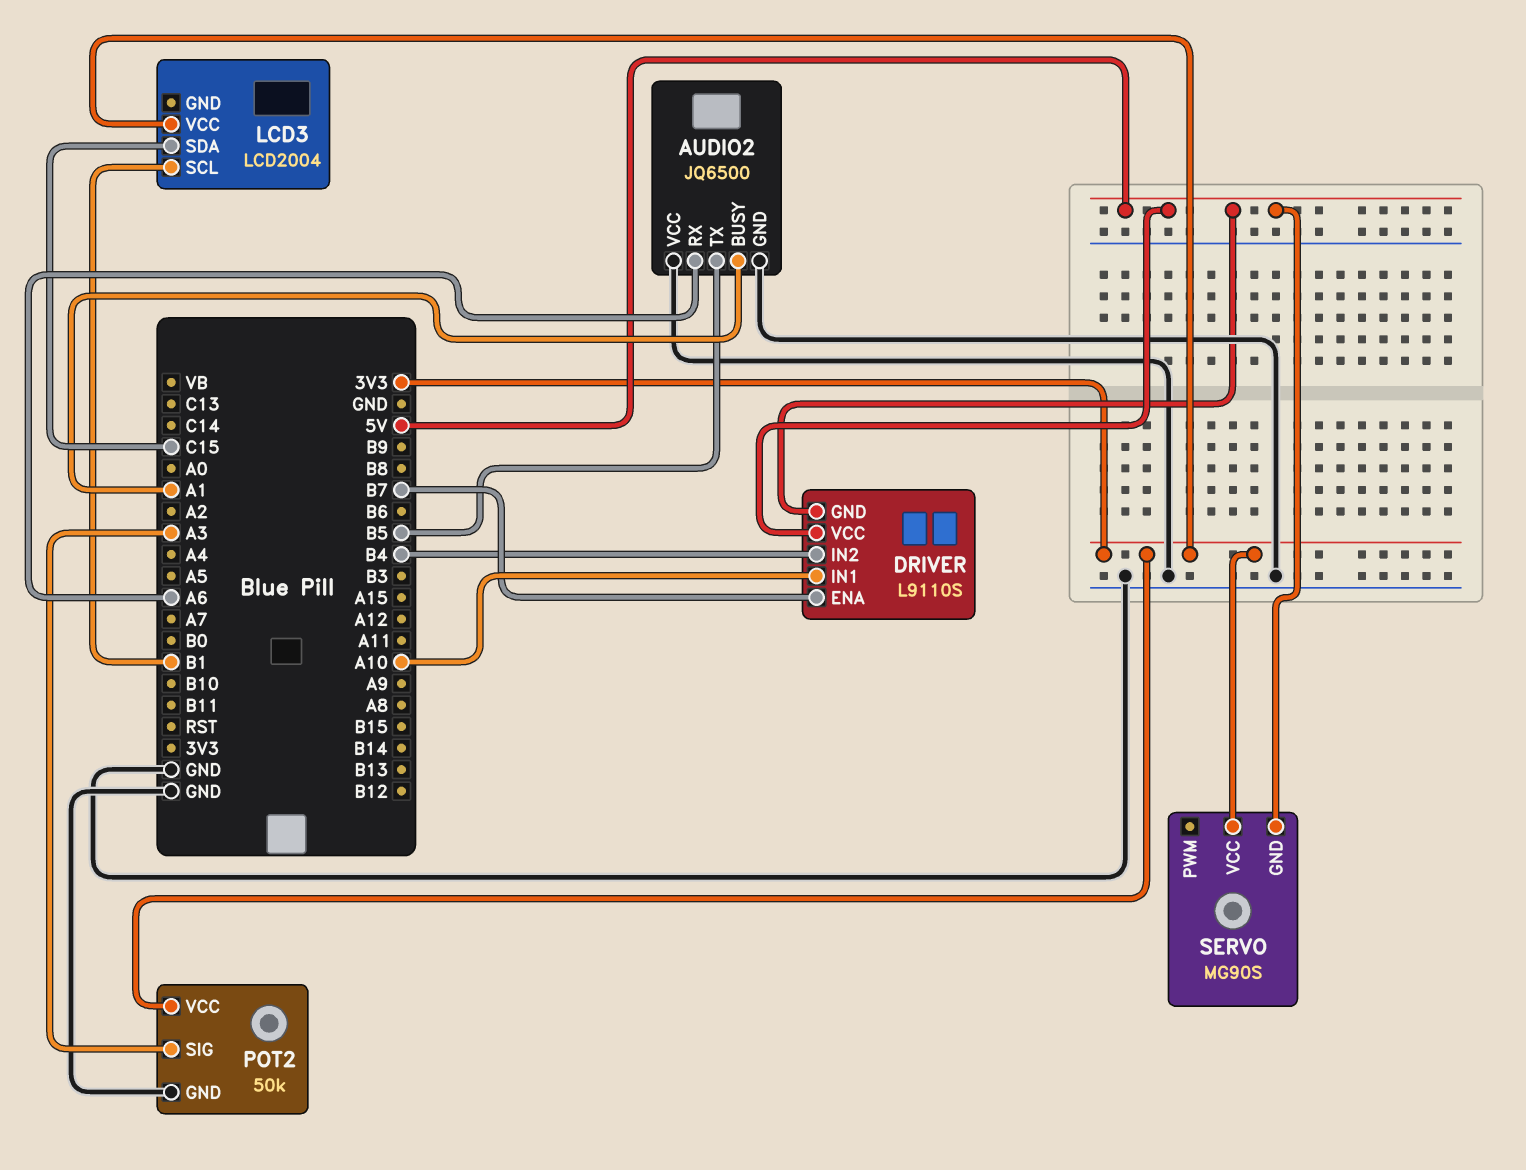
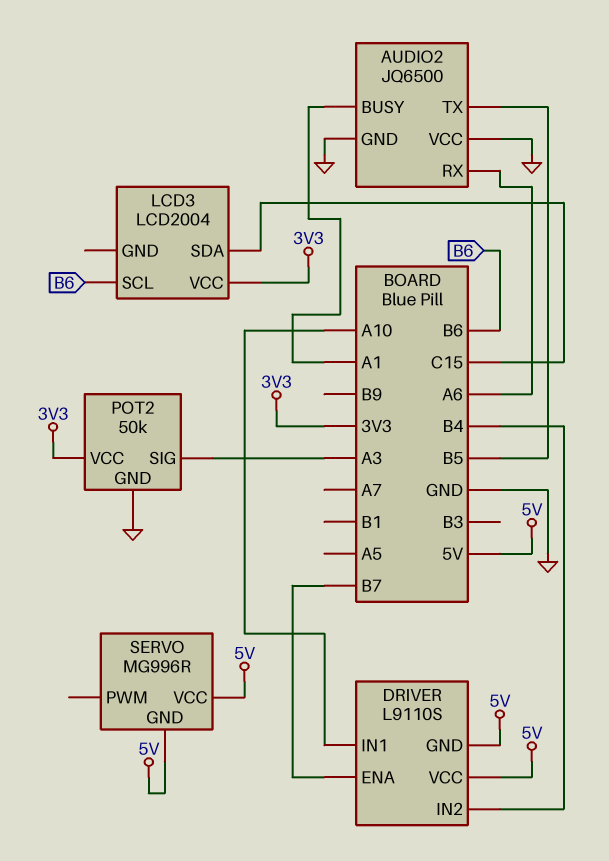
LCD3 pin SCL: B1 -> B6
SERVO: MG90S -> MG996R
SERVO pin VCC: 3V3 -> 5V

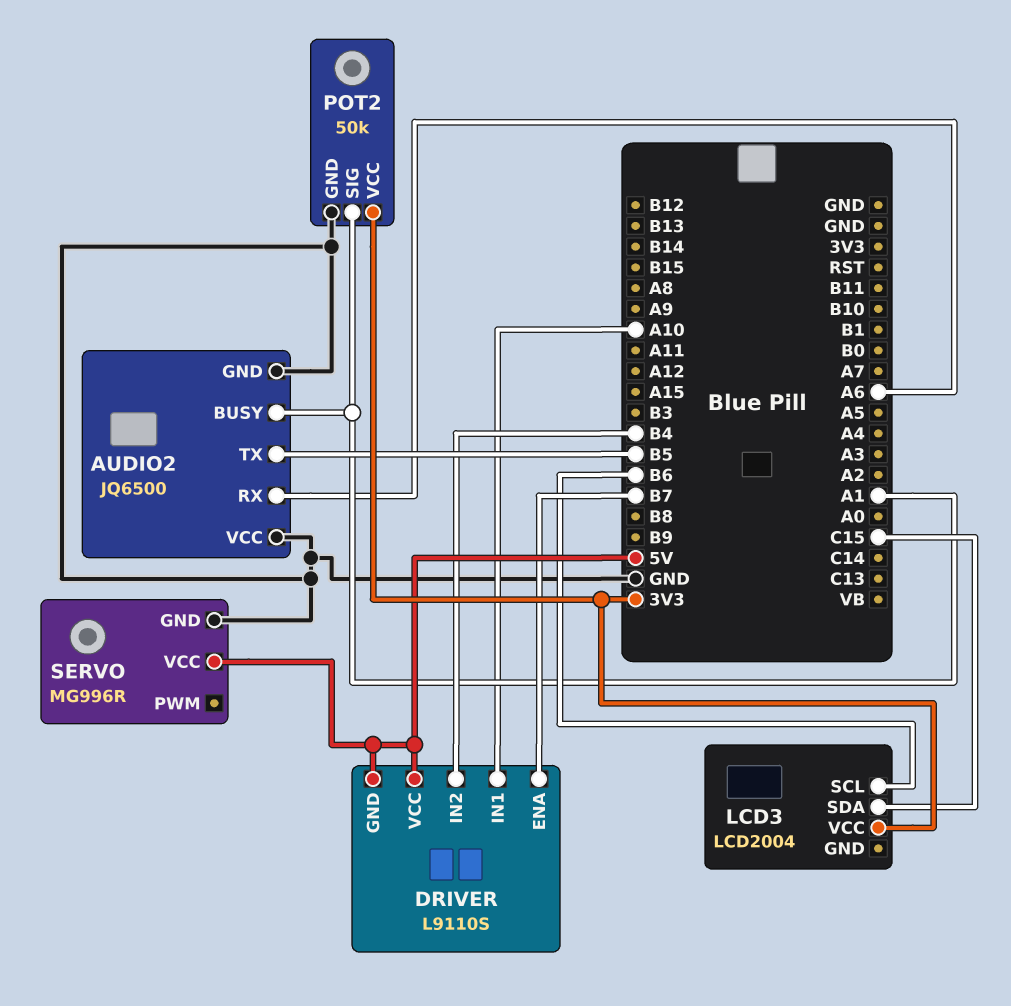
POT2 pin SIG: A3 -> A1
SERVO pin GND: 5V -> GND

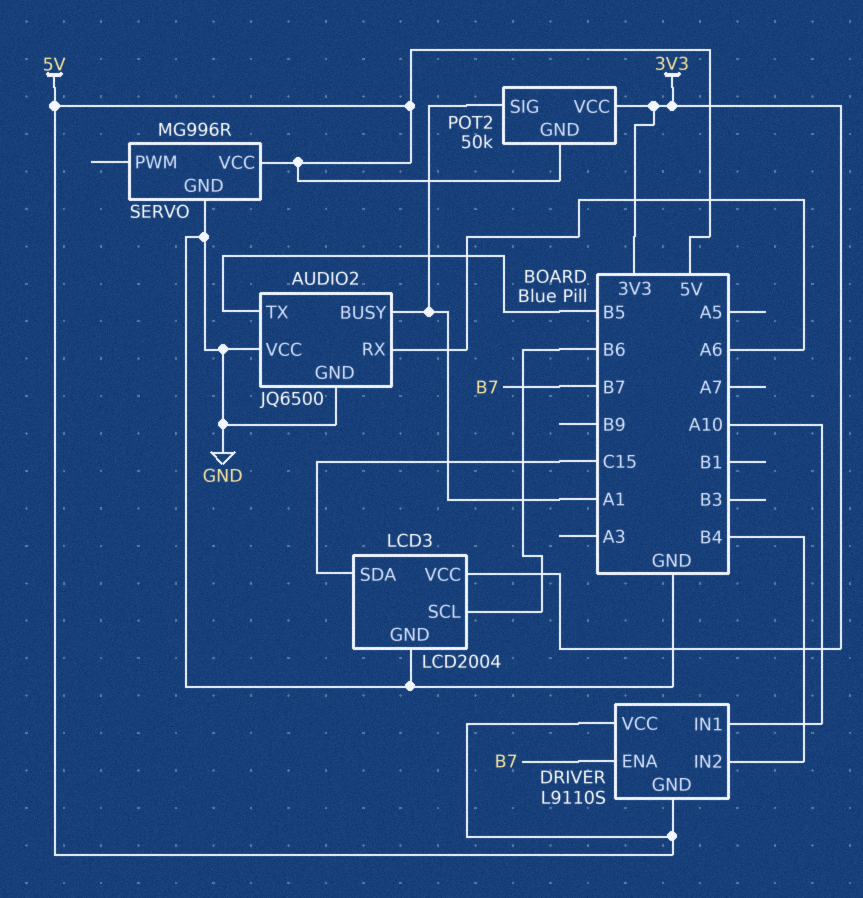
LCD3 pin GND: none -> GND
POT2 pin GND: GND -> 5V

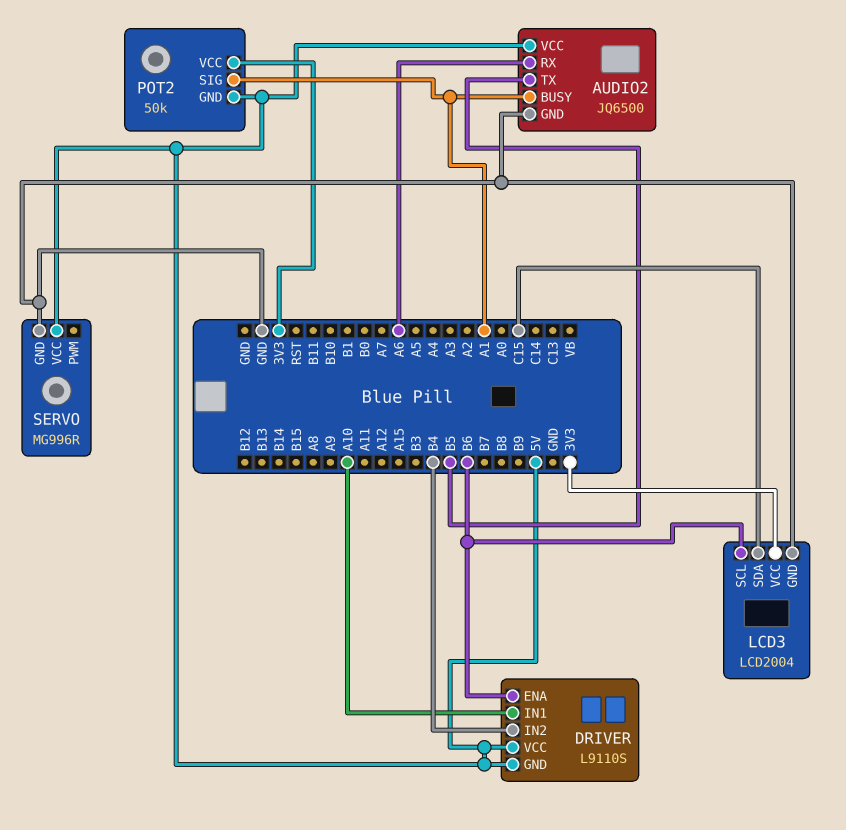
AUDIO2 pin VCC: GND -> 5V
DRIVER pin ENA: B7 -> B6

